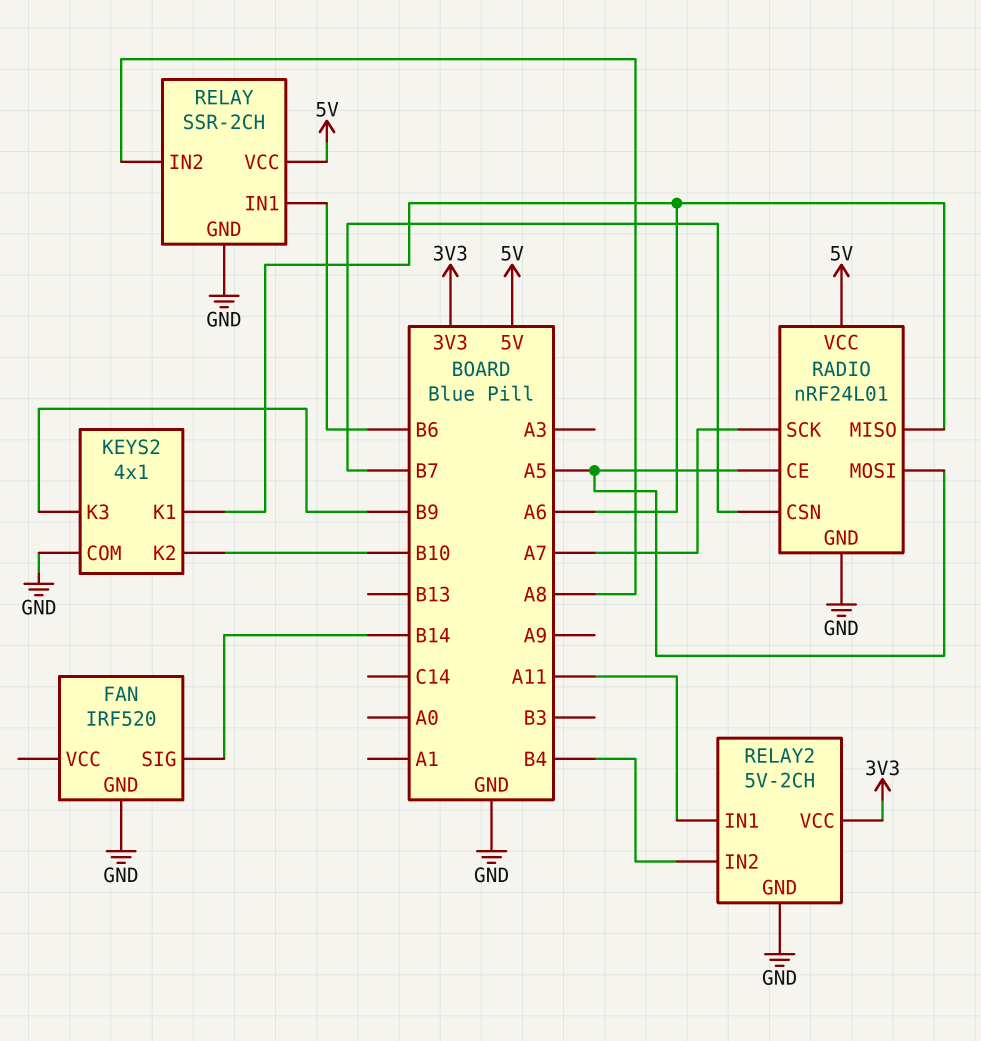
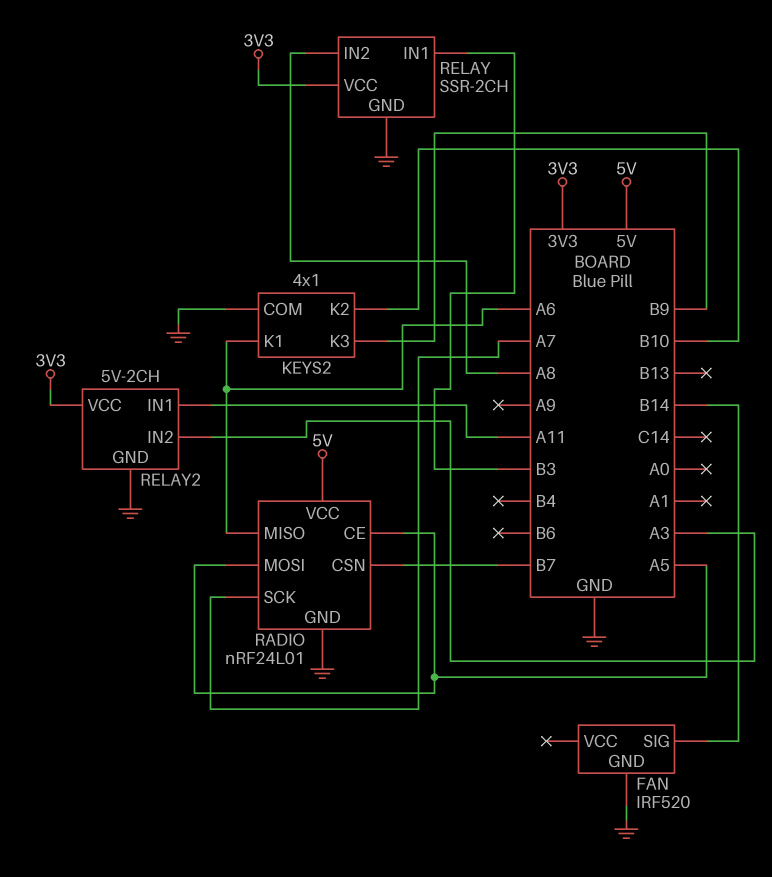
RELAY pin IN1: B6 -> B3
RELAY pin VCC: 5V -> 3V3
RELAY2 pin IN2: B4 -> A3

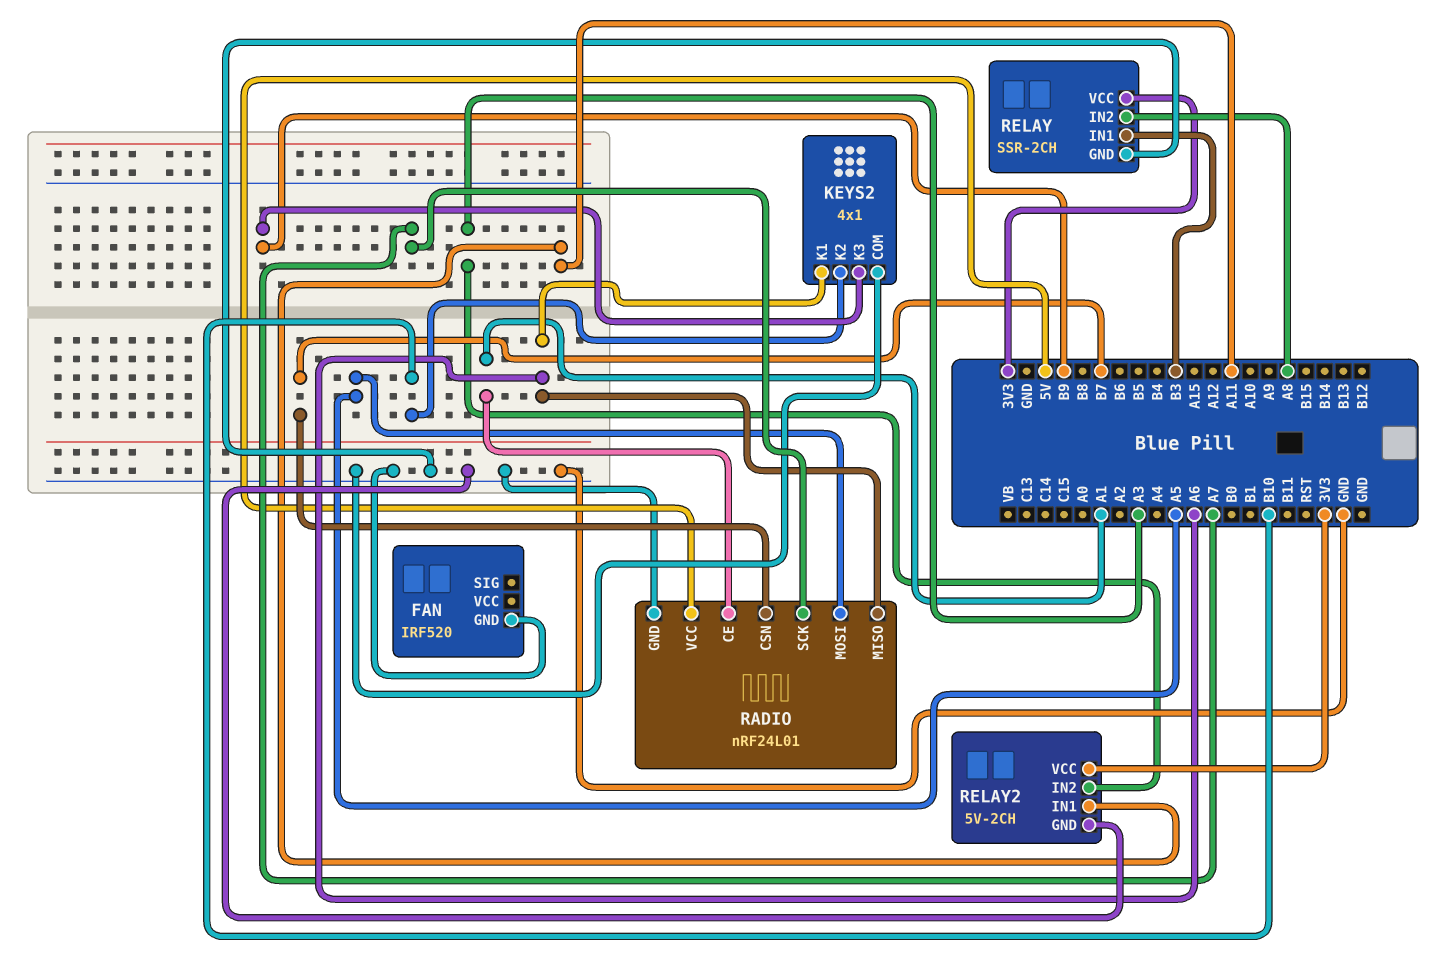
FAN pin SIG: B14 -> none
RADIO pin CE: A5 -> A1

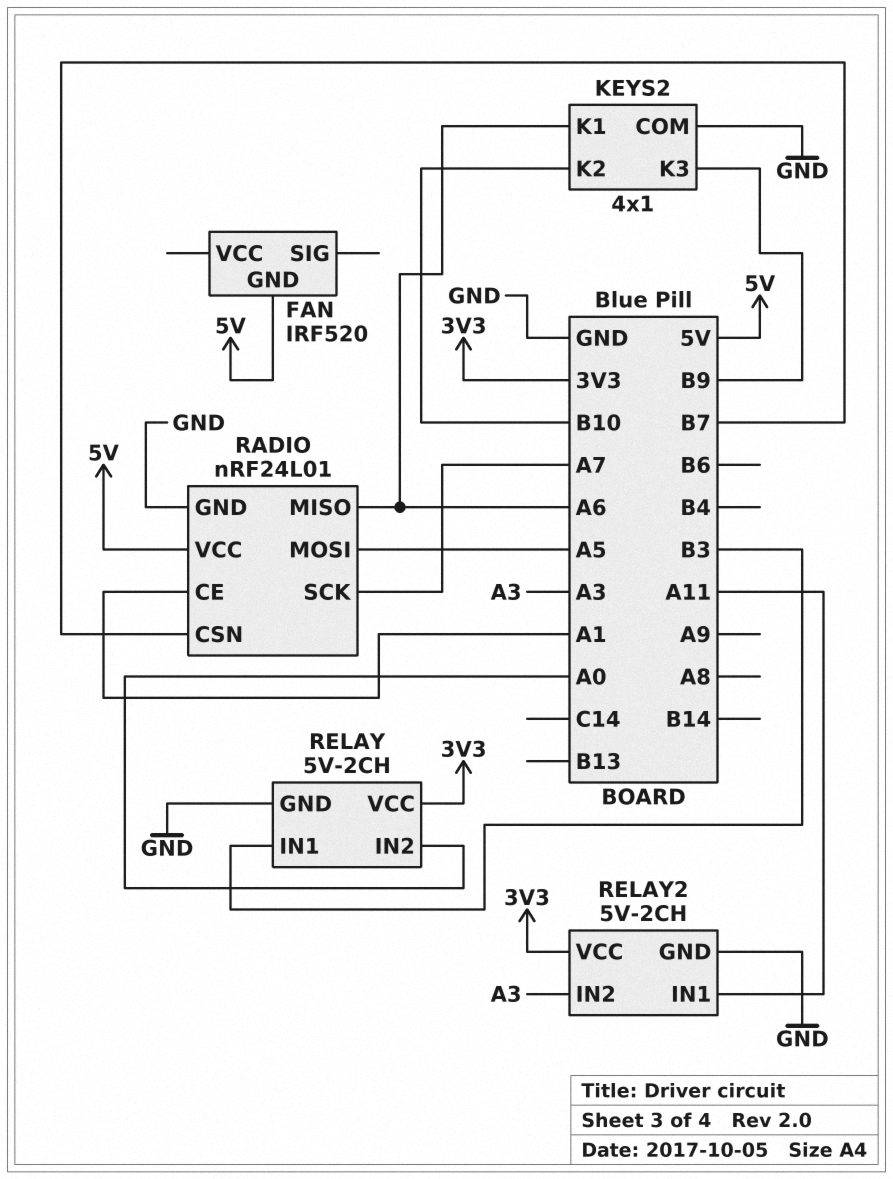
FAN pin GND: GND -> 5V
RELAY: SSR-2CH -> 5V-2CH
RELAY pin IN2: A8 -> A0

